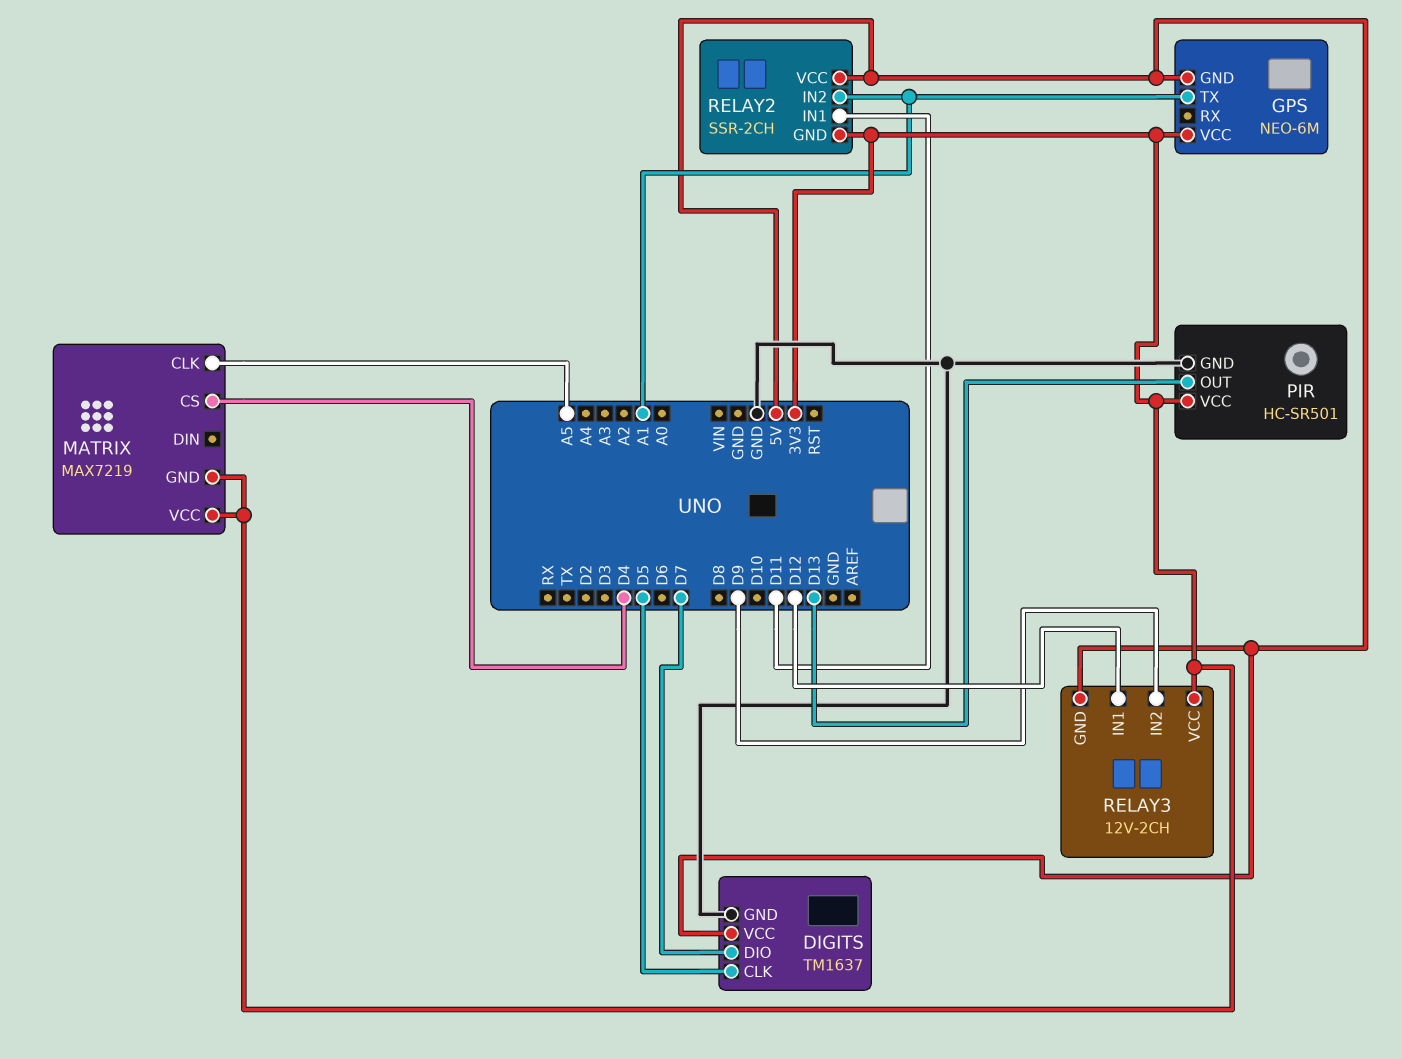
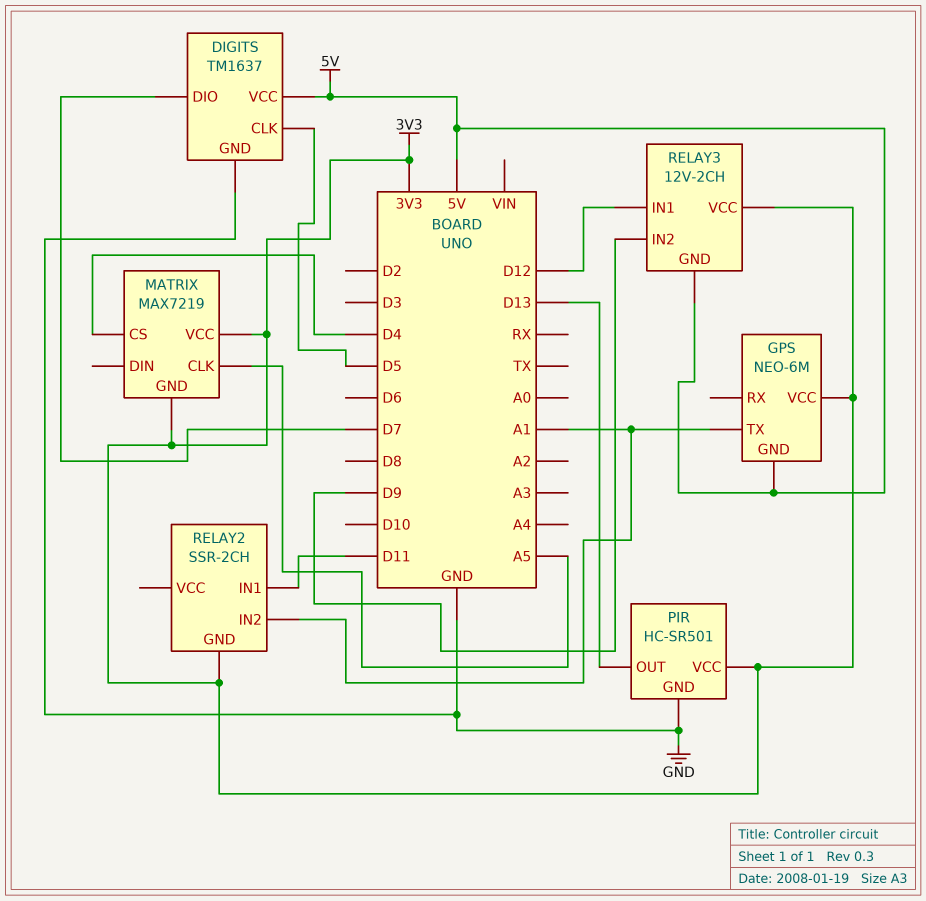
RELAY2 pin VCC: 5V -> none

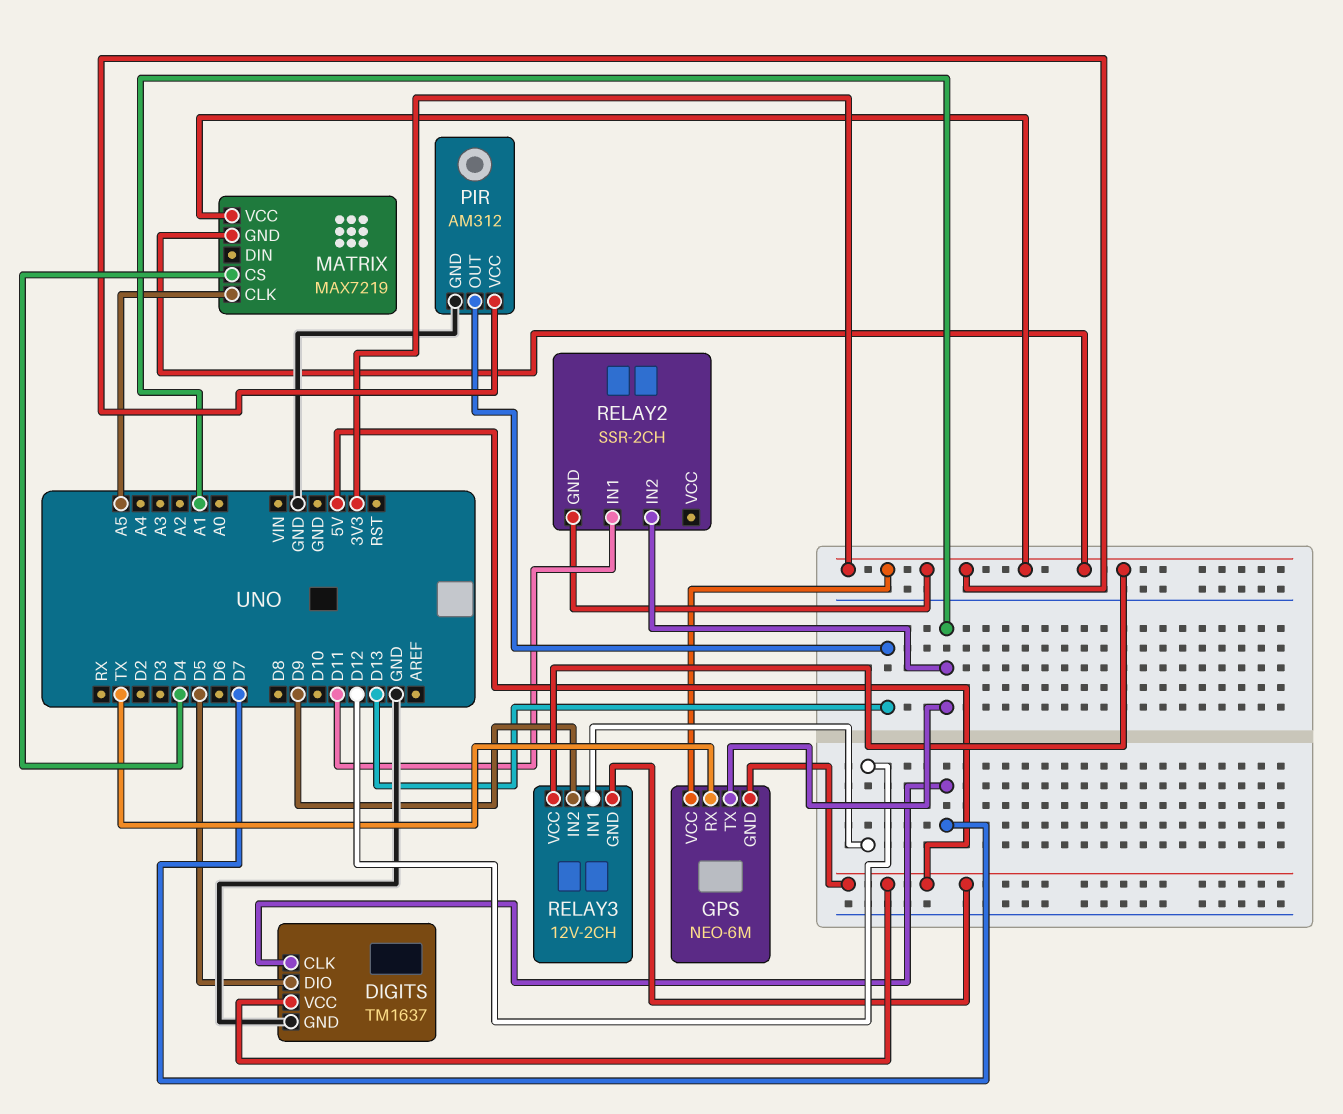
DIGITS pin CLK: D5 -> D7
DIGITS pin DIO: D7 -> D5
GPS pin RX: none -> TX
PIR: HC-SR501 -> AM312

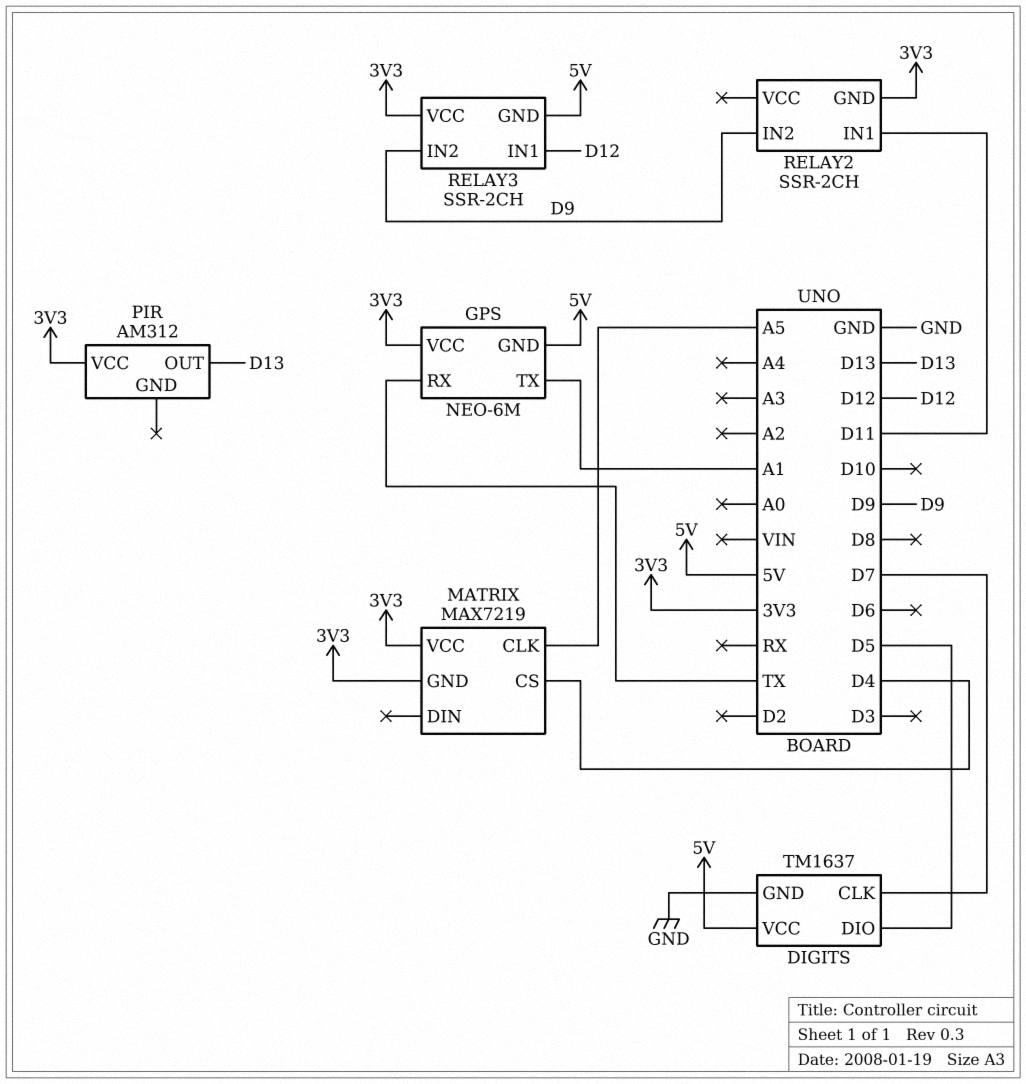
PIR pin GND: GND -> none
RELAY2 pin IN2: A1 -> D9
RELAY3: 12V-2CH -> SSR-2CH

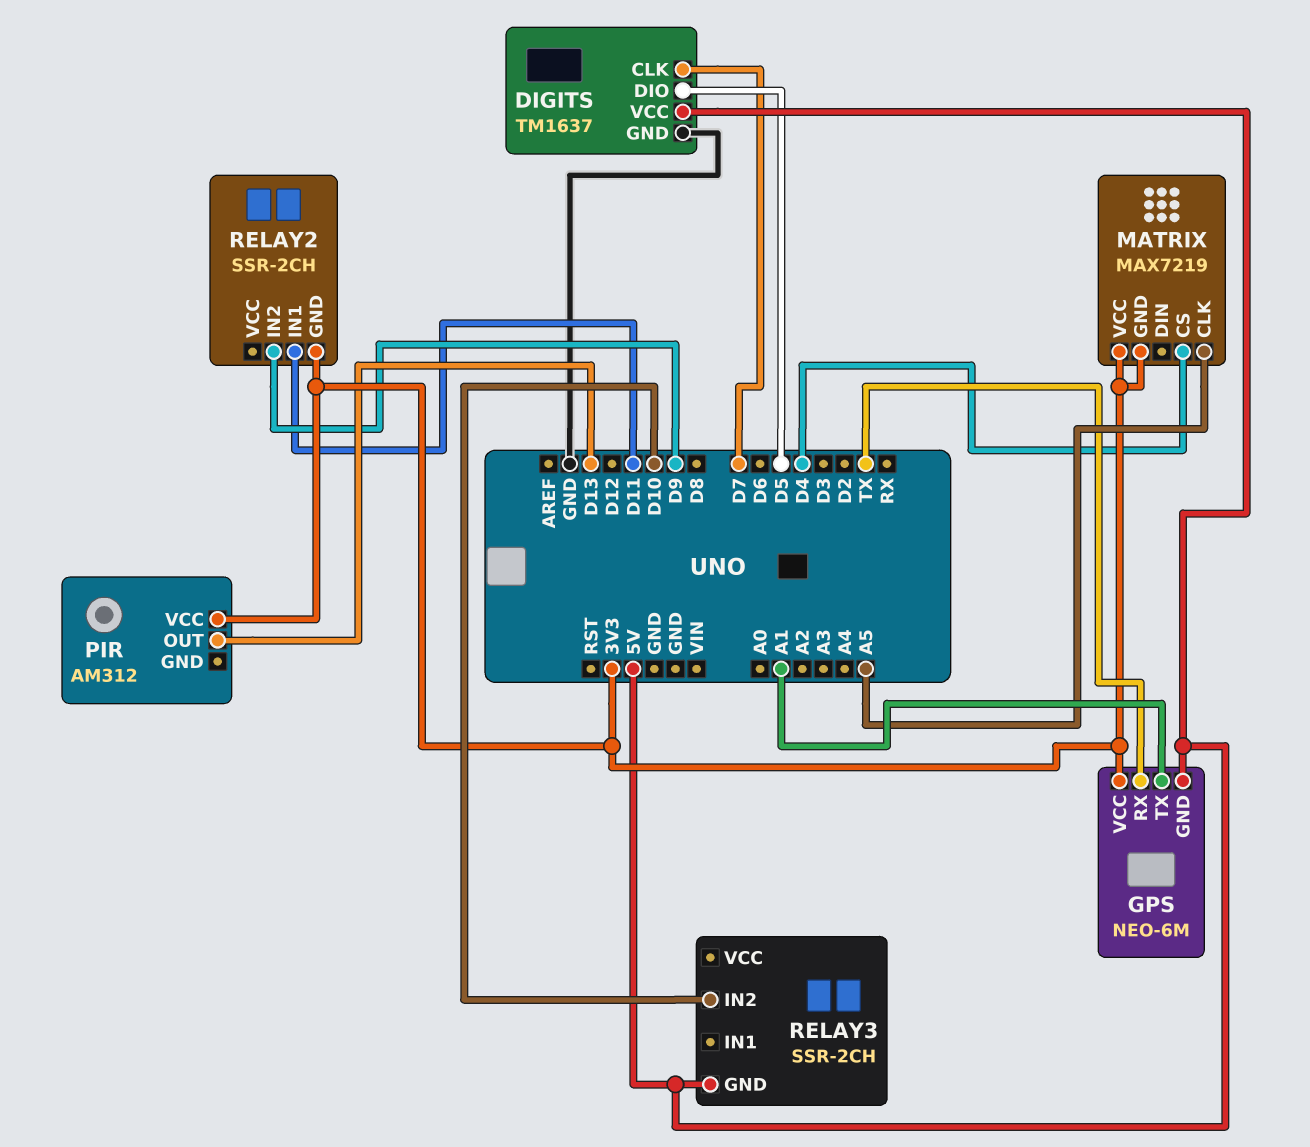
RELAY3 pin IN1: D12 -> none
RELAY3 pin IN2: D9 -> D10
RELAY3 pin VCC: 3V3 -> none

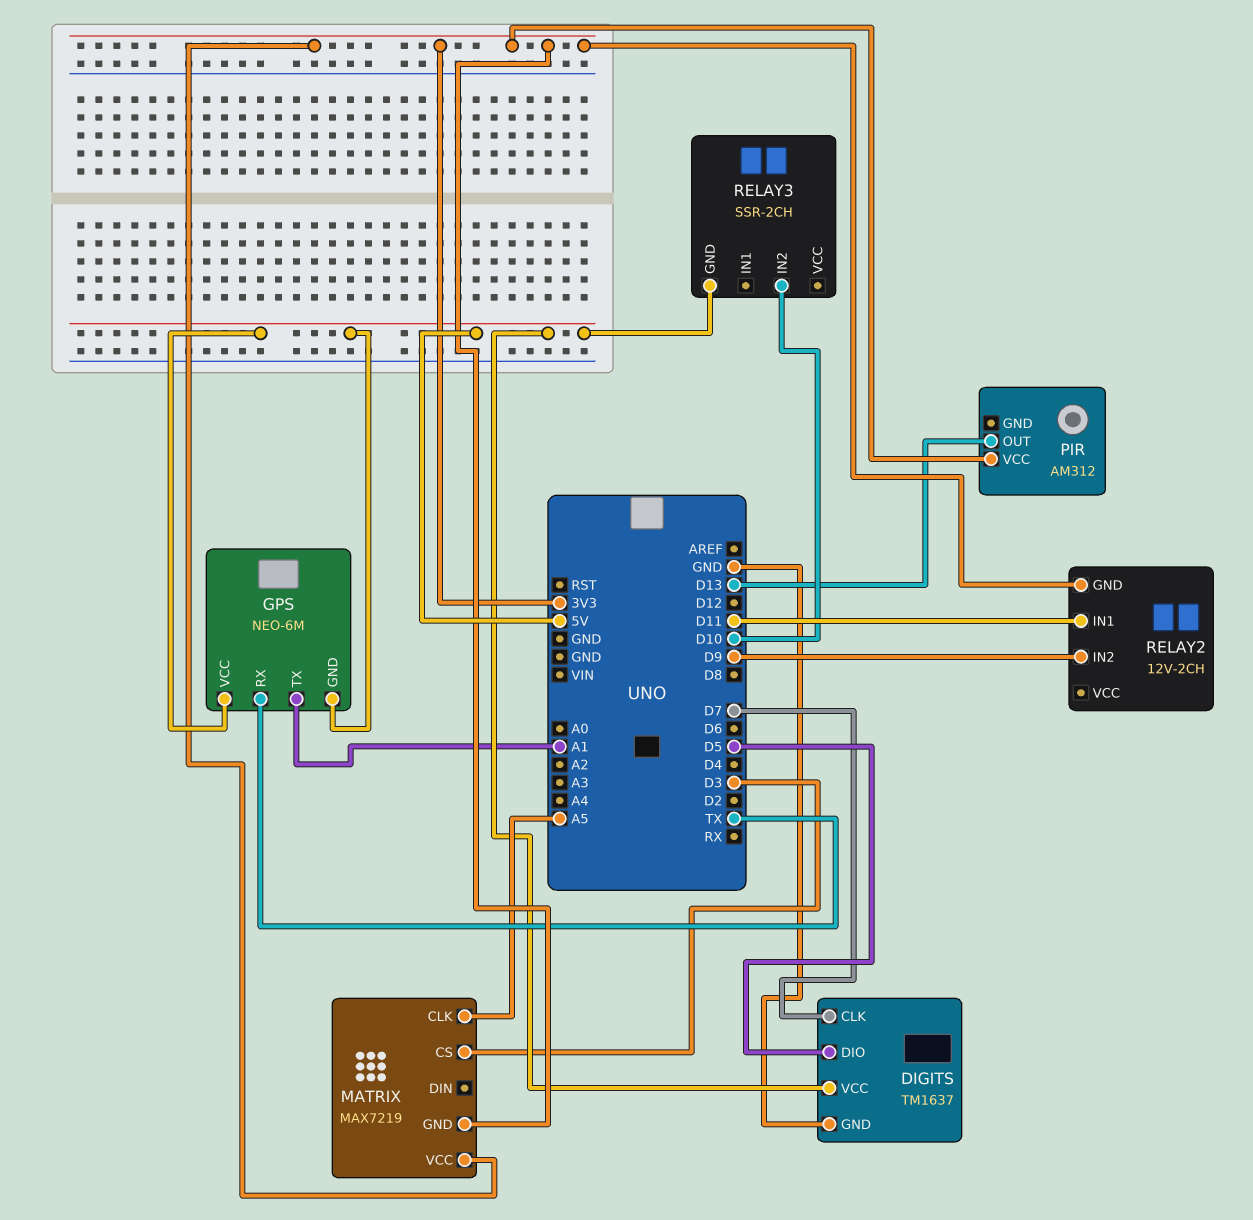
GPS pin VCC: 3V3 -> 5V
MATRIX pin CS: D4 -> D3
RELAY2: SSR-2CH -> 12V-2CH

